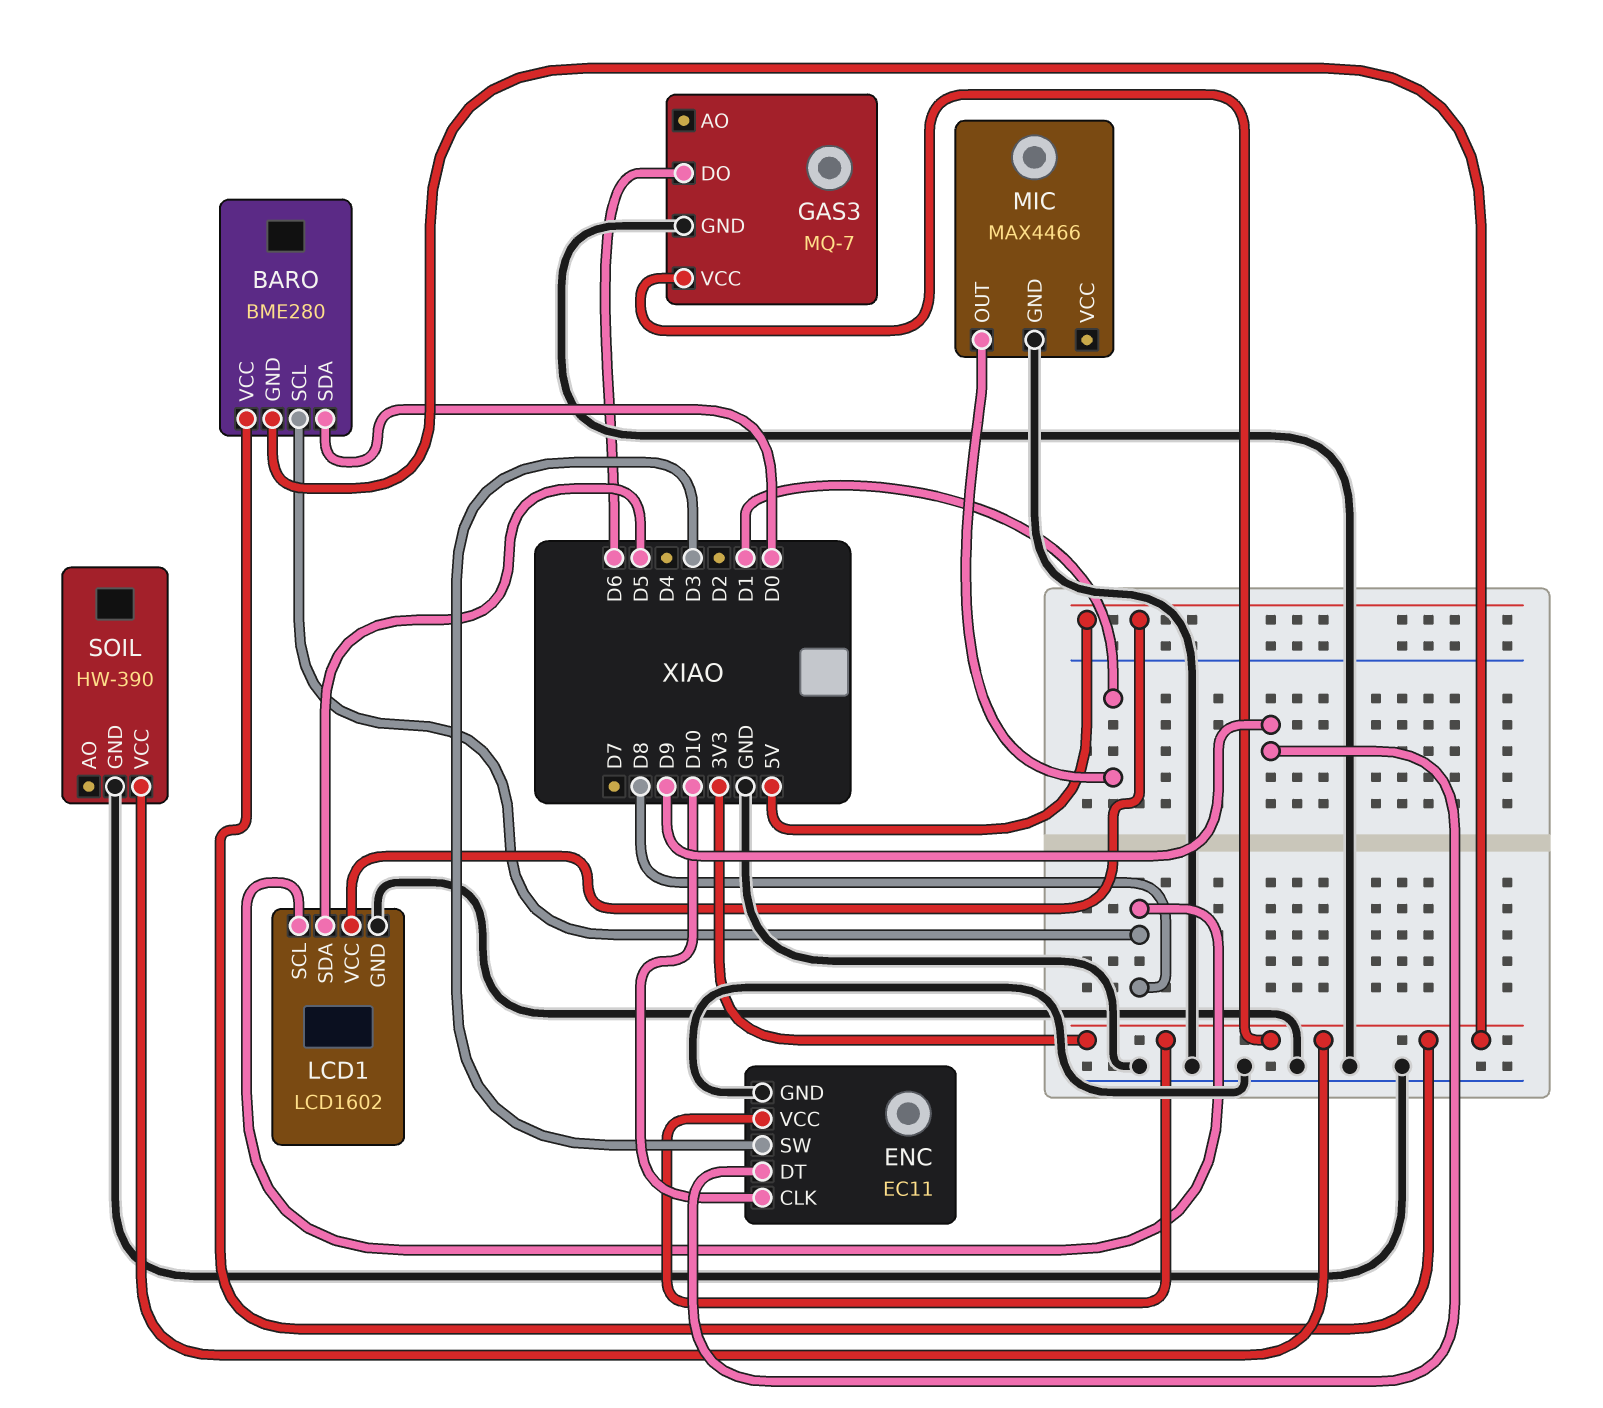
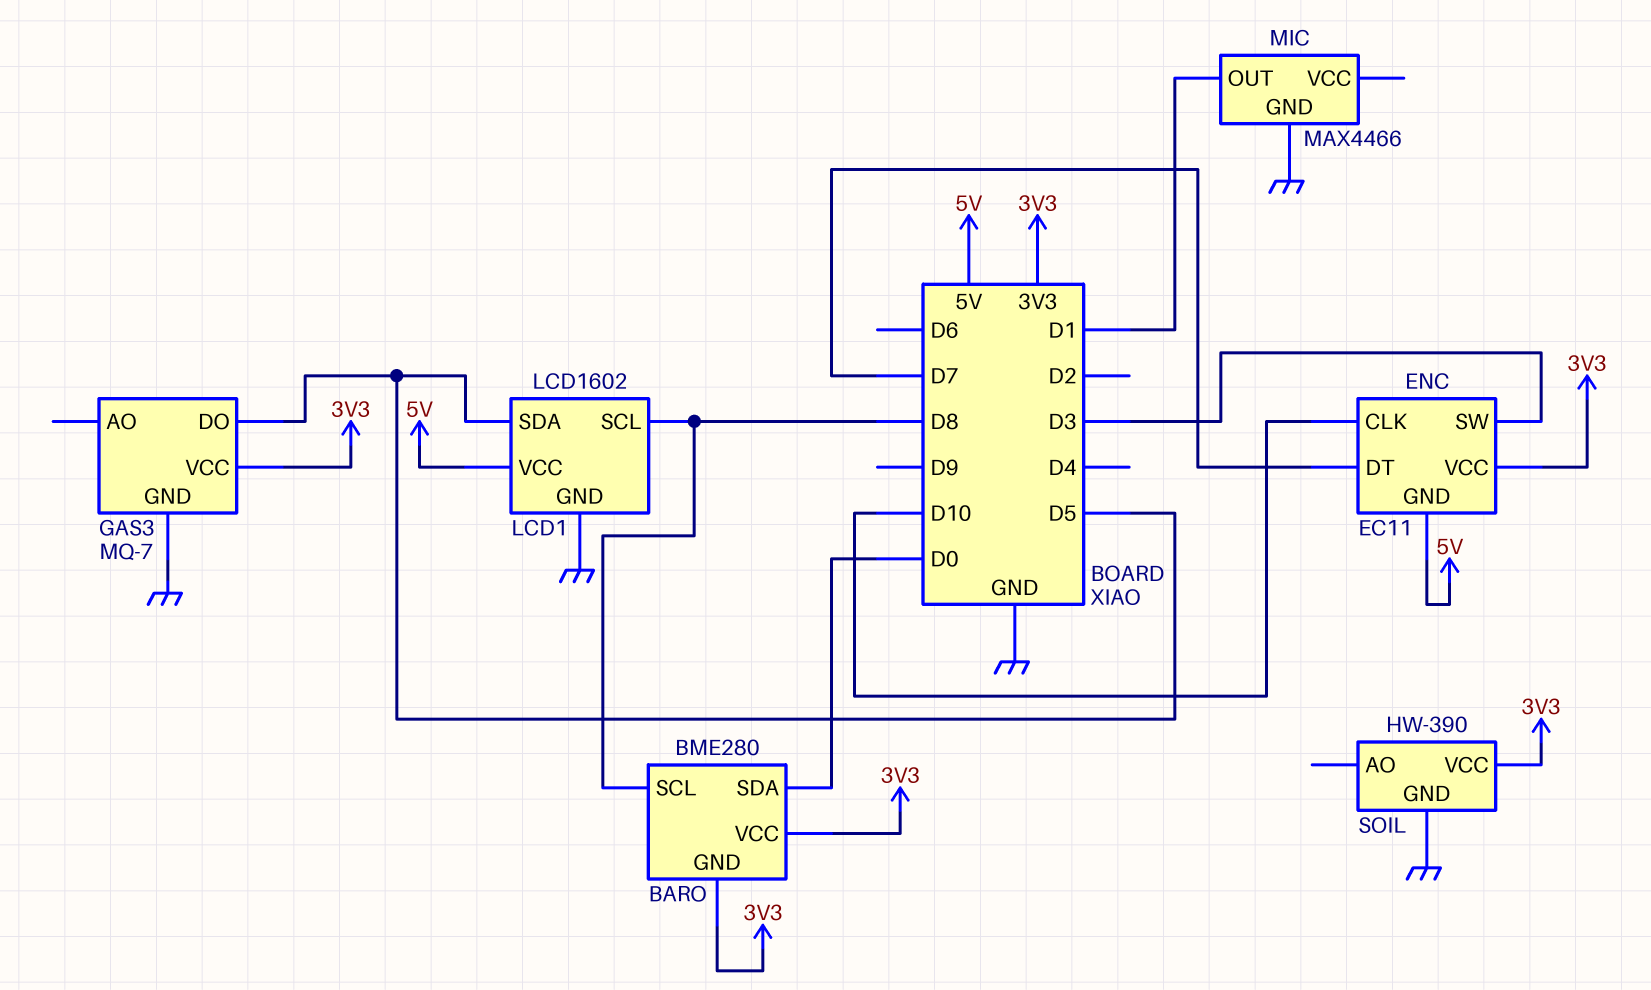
ENC pin DT: D9 -> D7
ENC pin GND: GND -> 5V
GAS3 pin DO: D6 -> D5

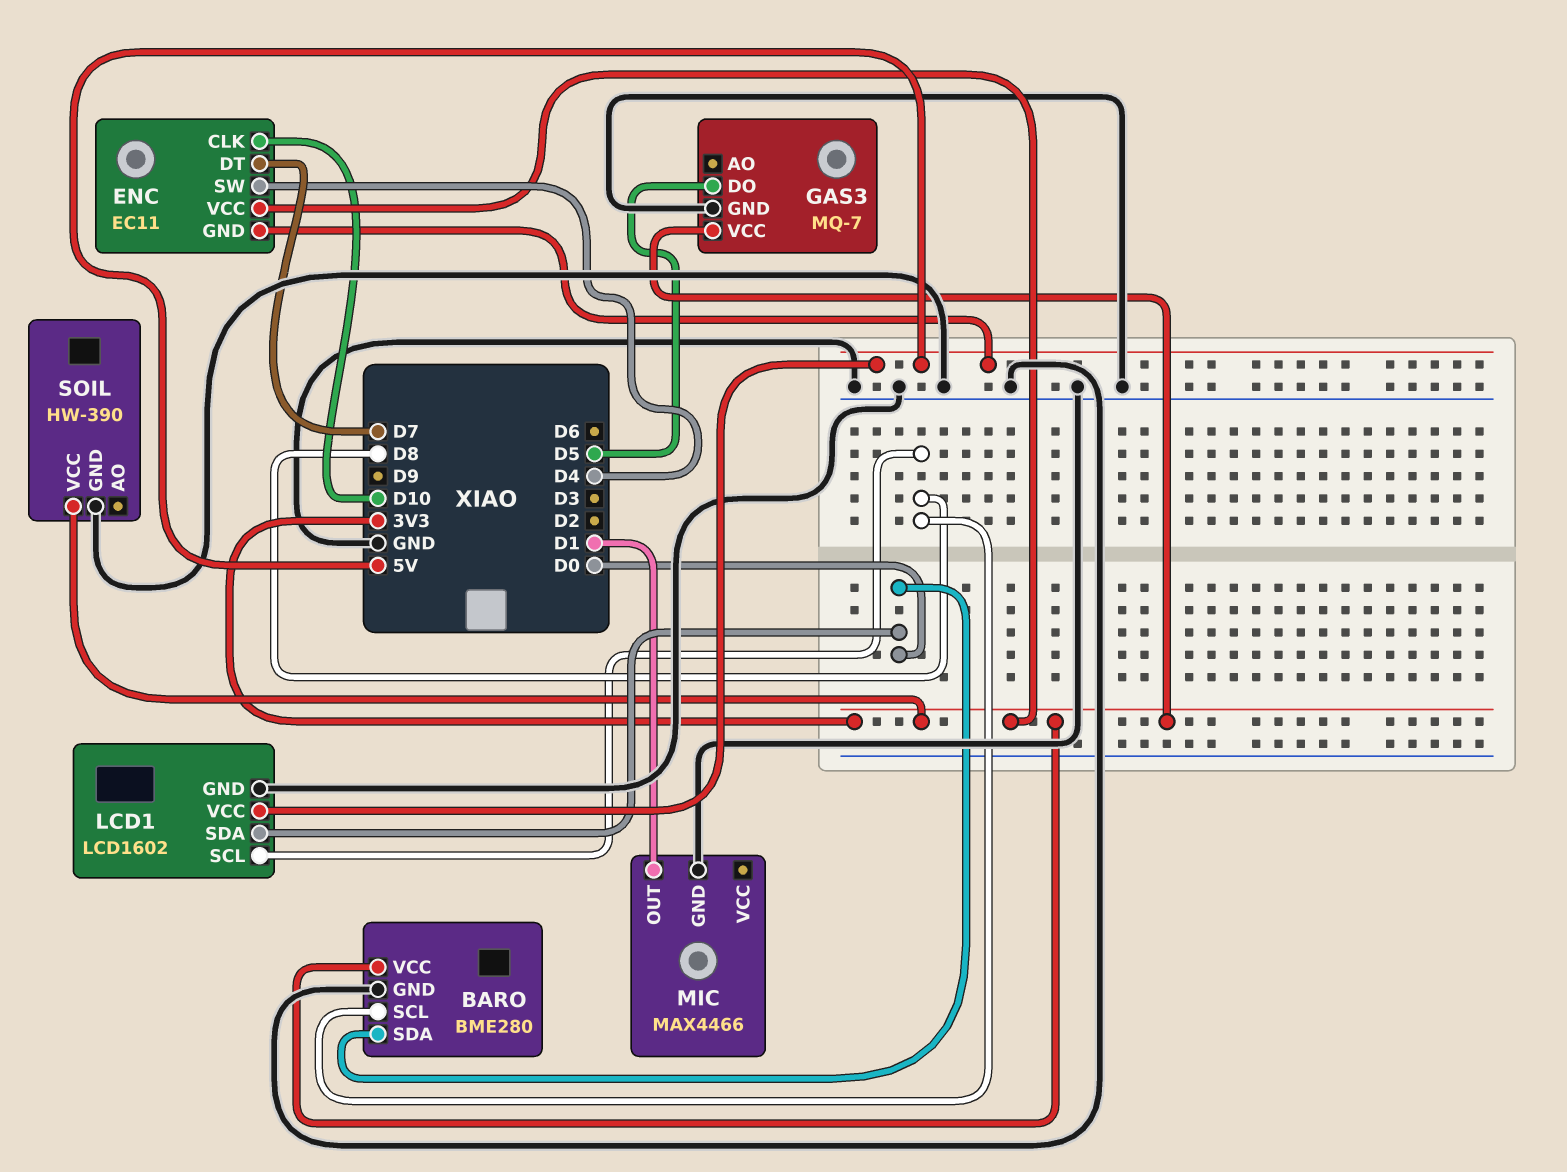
BARO pin GND: 3V3 -> GND
ENC pin SW: D3 -> D4
LCD1 pin SDA: D5 -> D0

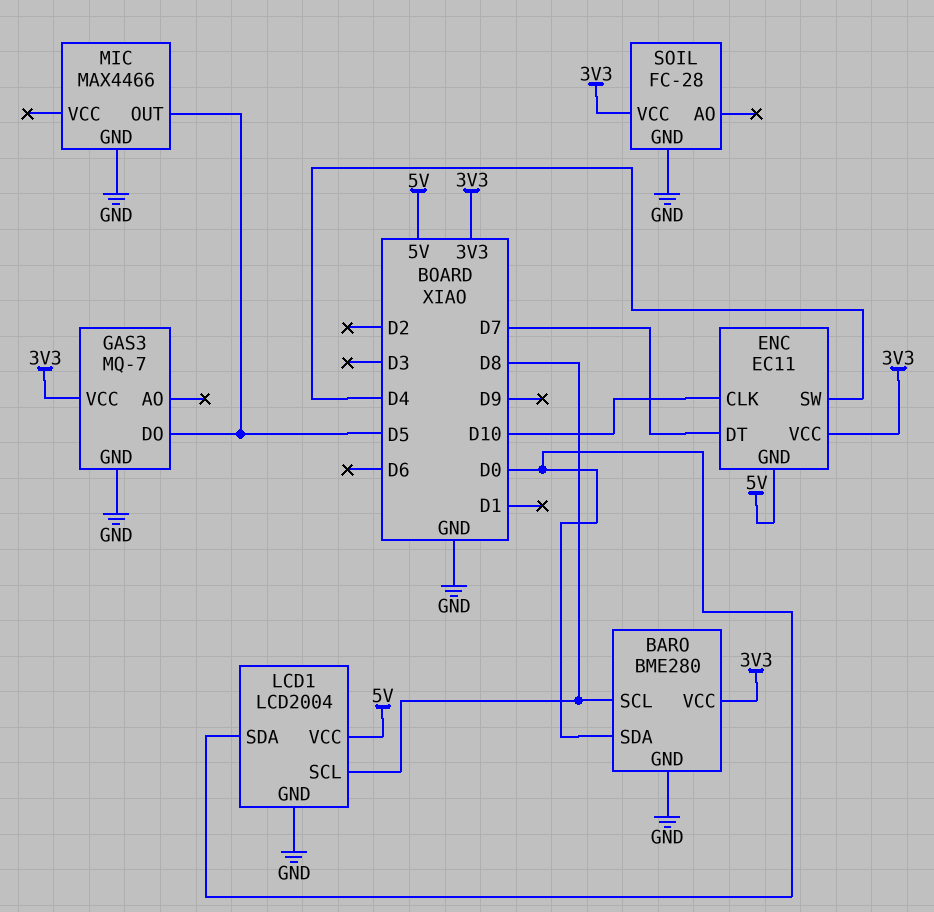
LCD1: LCD1602 -> LCD2004
MIC pin OUT: D1 -> D5
SOIL: HW-390 -> FC-28

